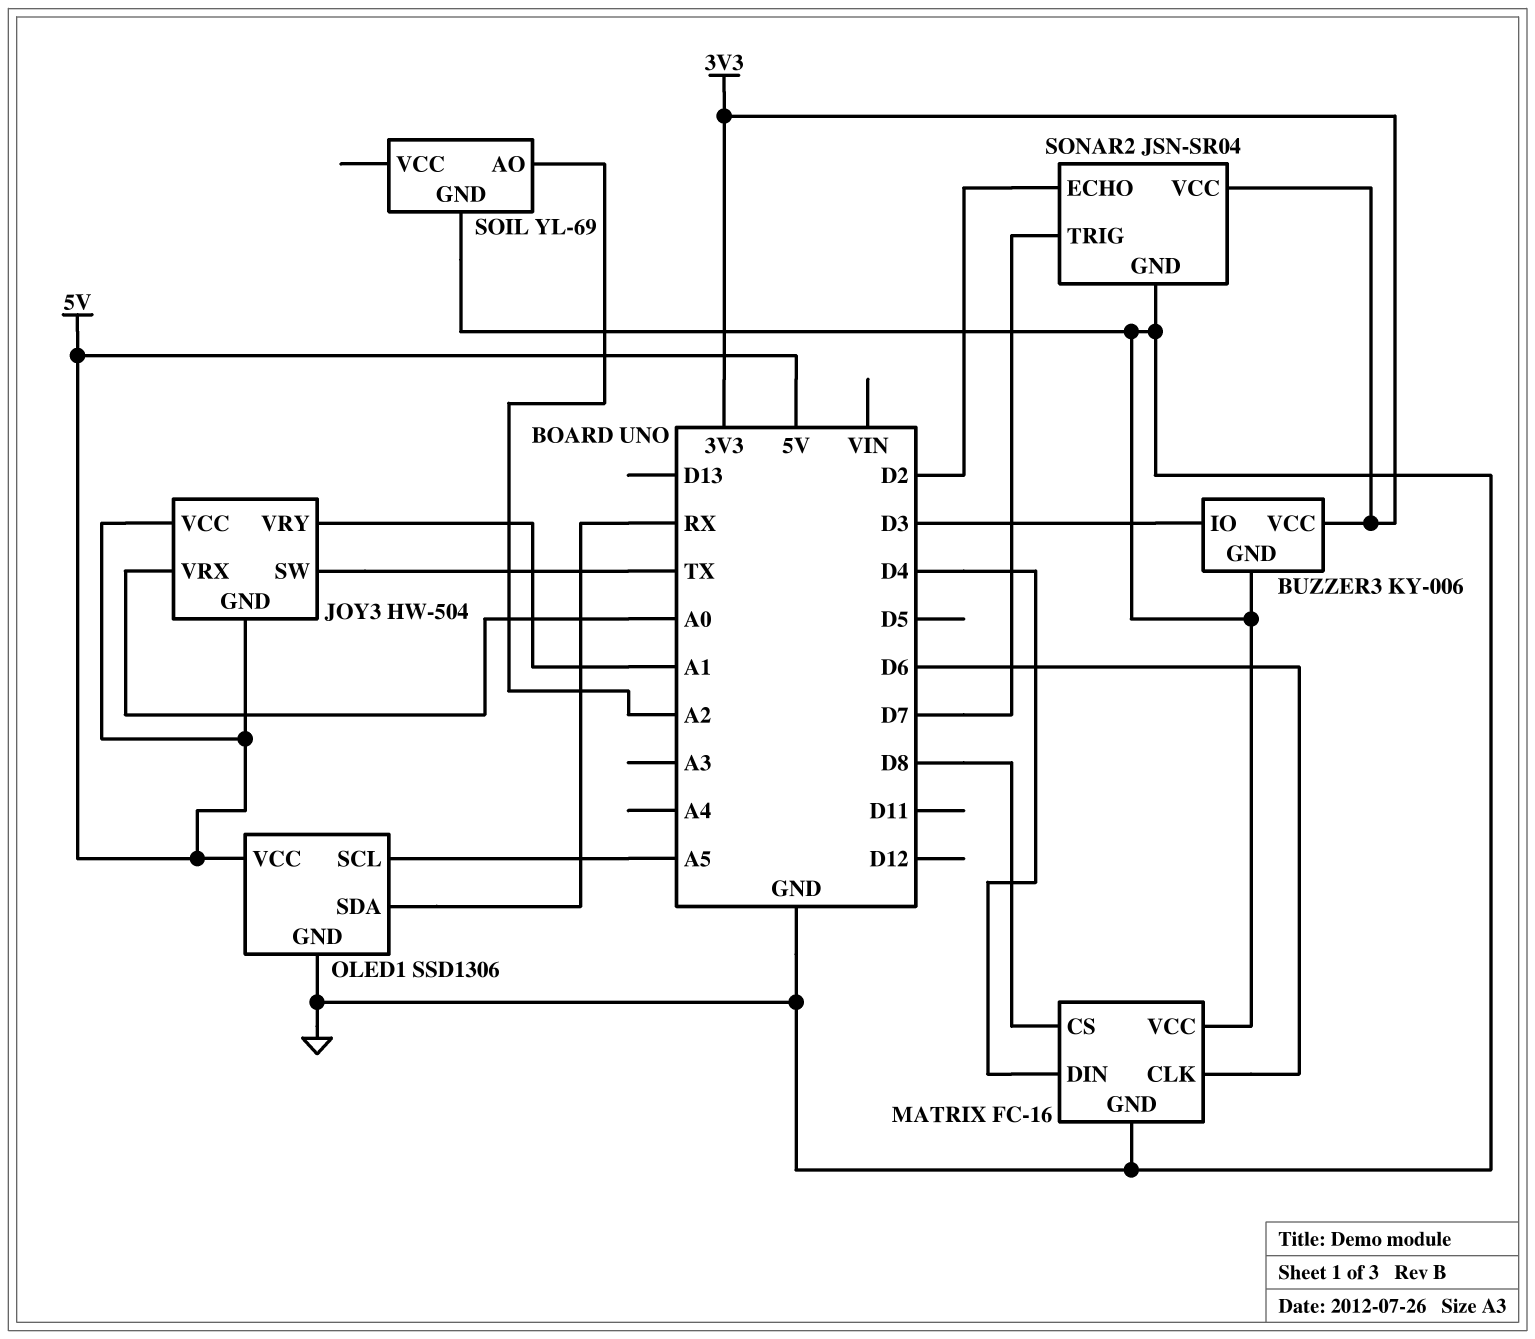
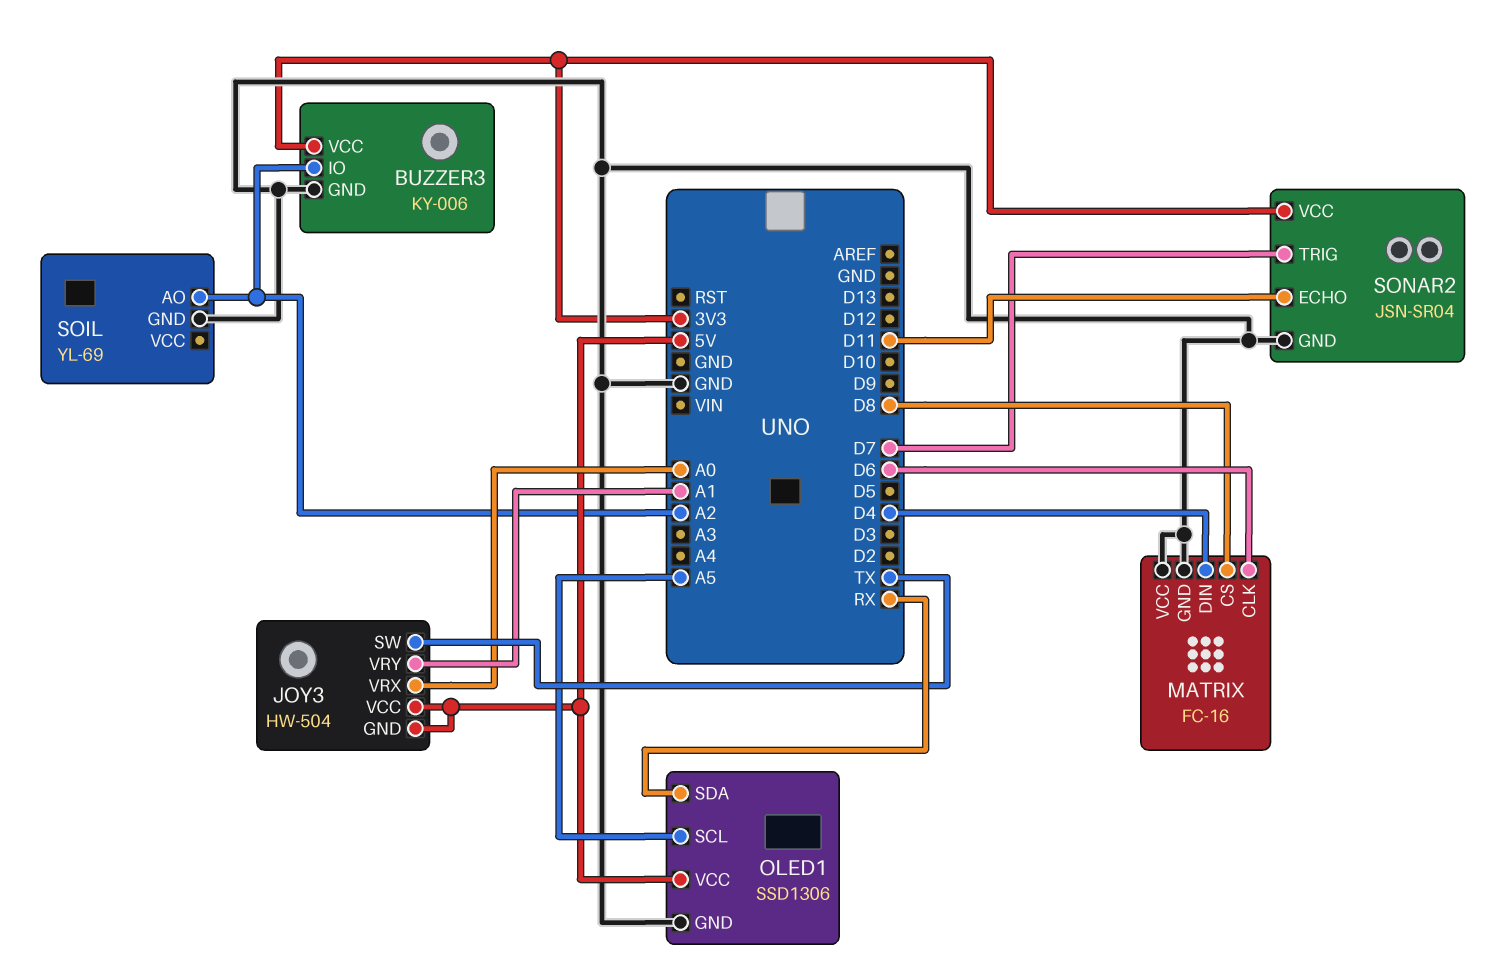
BUZZER3 pin IO: D3 -> A2
SONAR2 pin ECHO: D2 -> D11

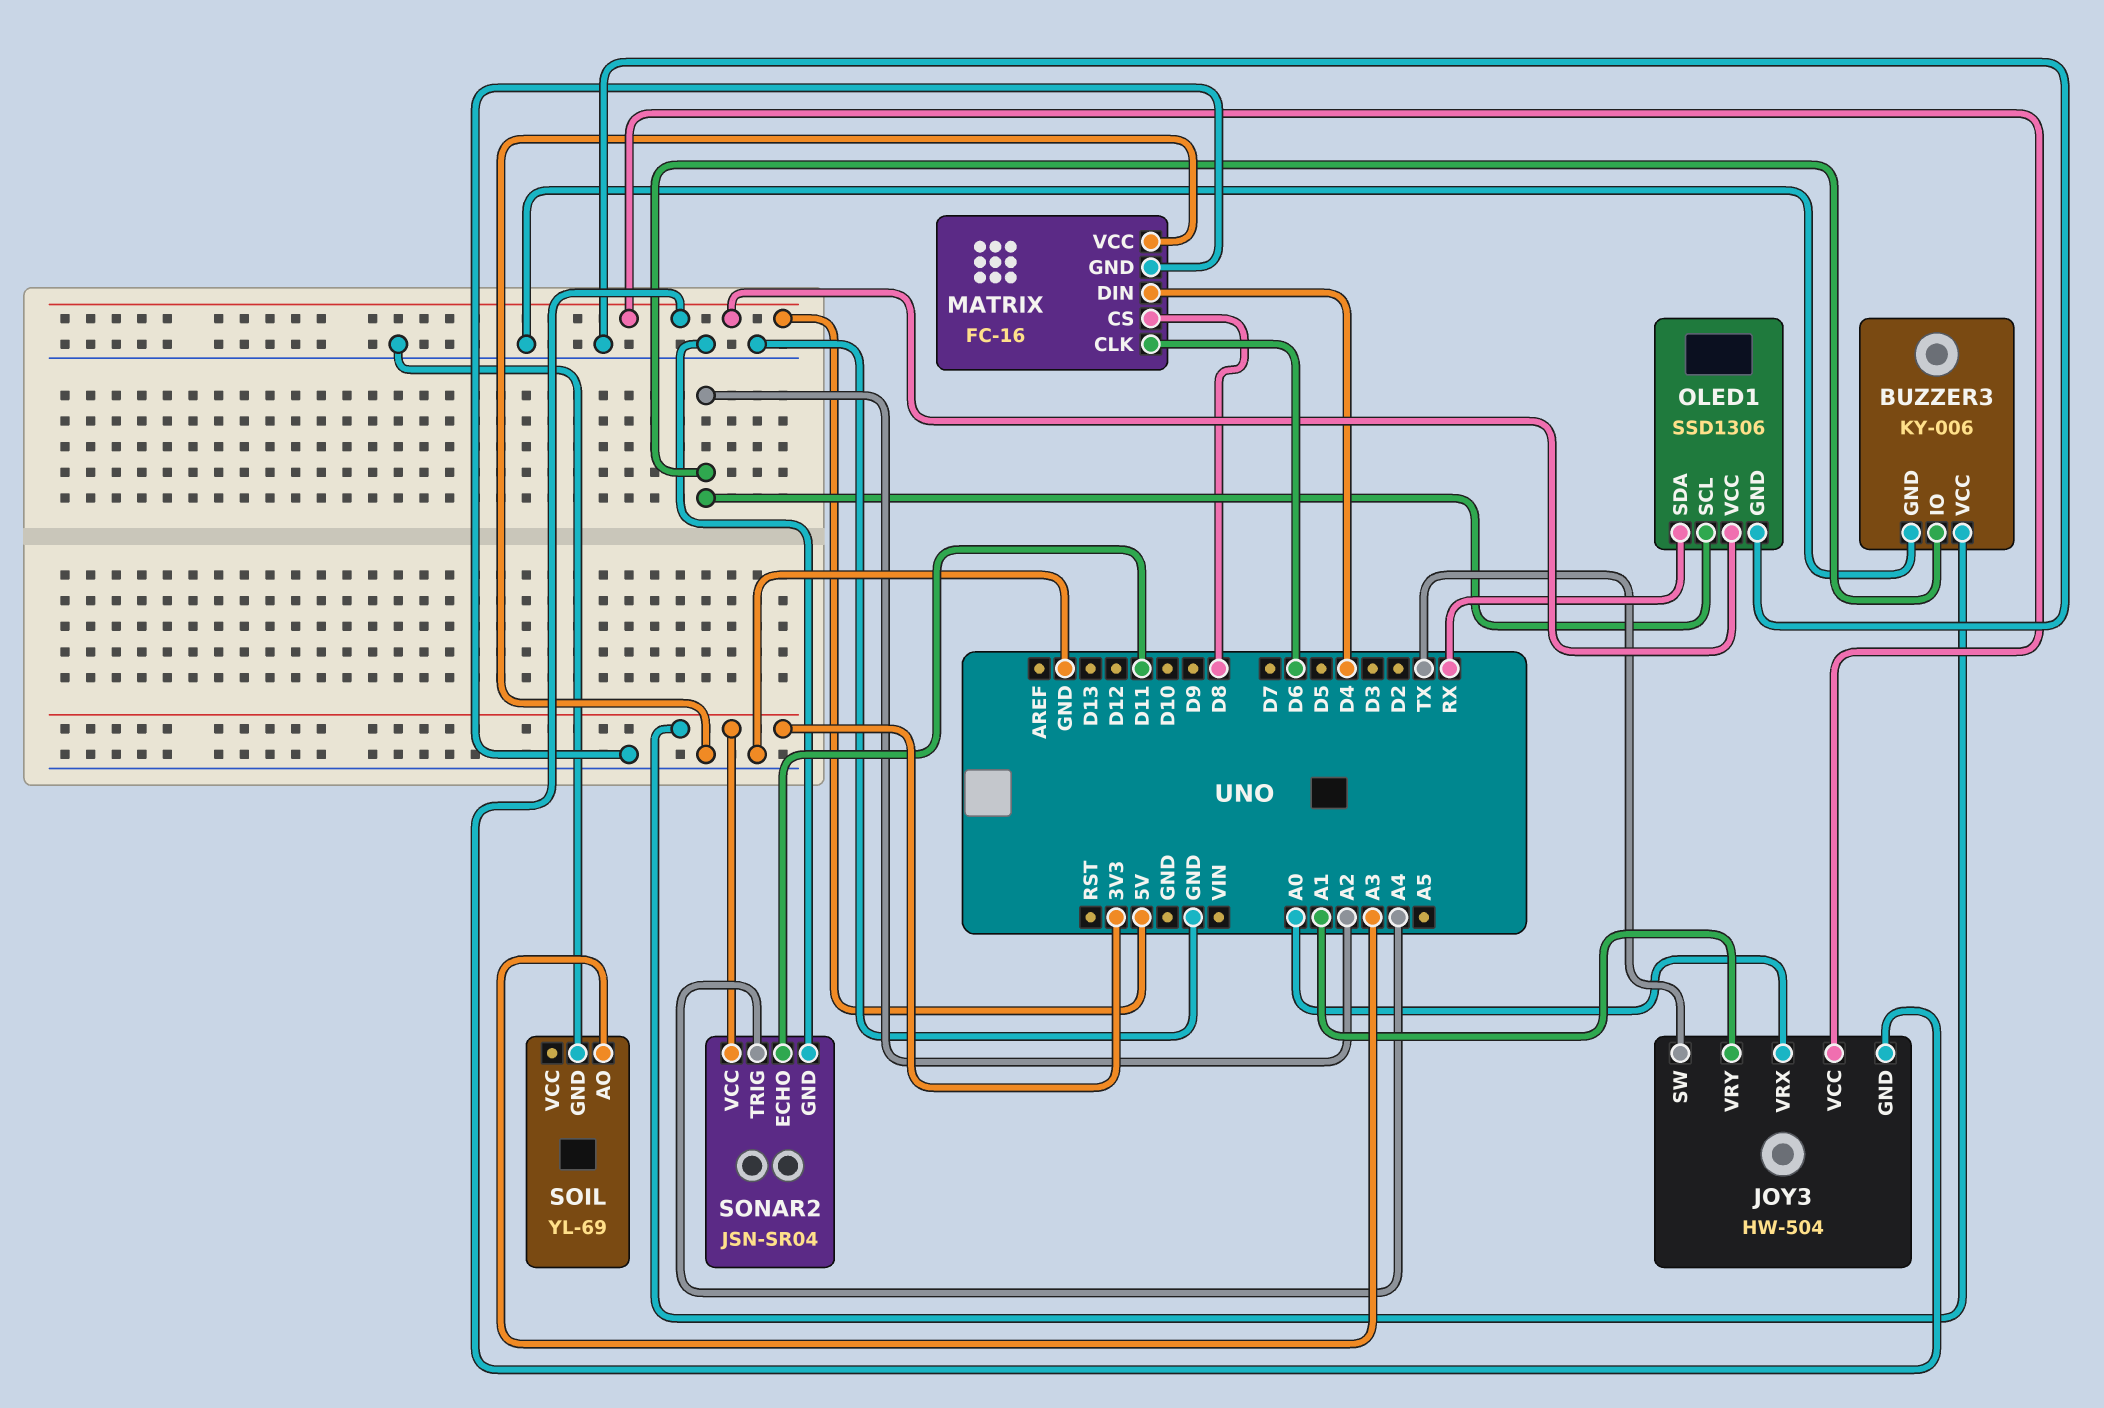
OLED1 pin SCL: A5 -> A2
SOIL pin AO: A2 -> A3
SONAR2 pin TRIG: D7 -> A4

